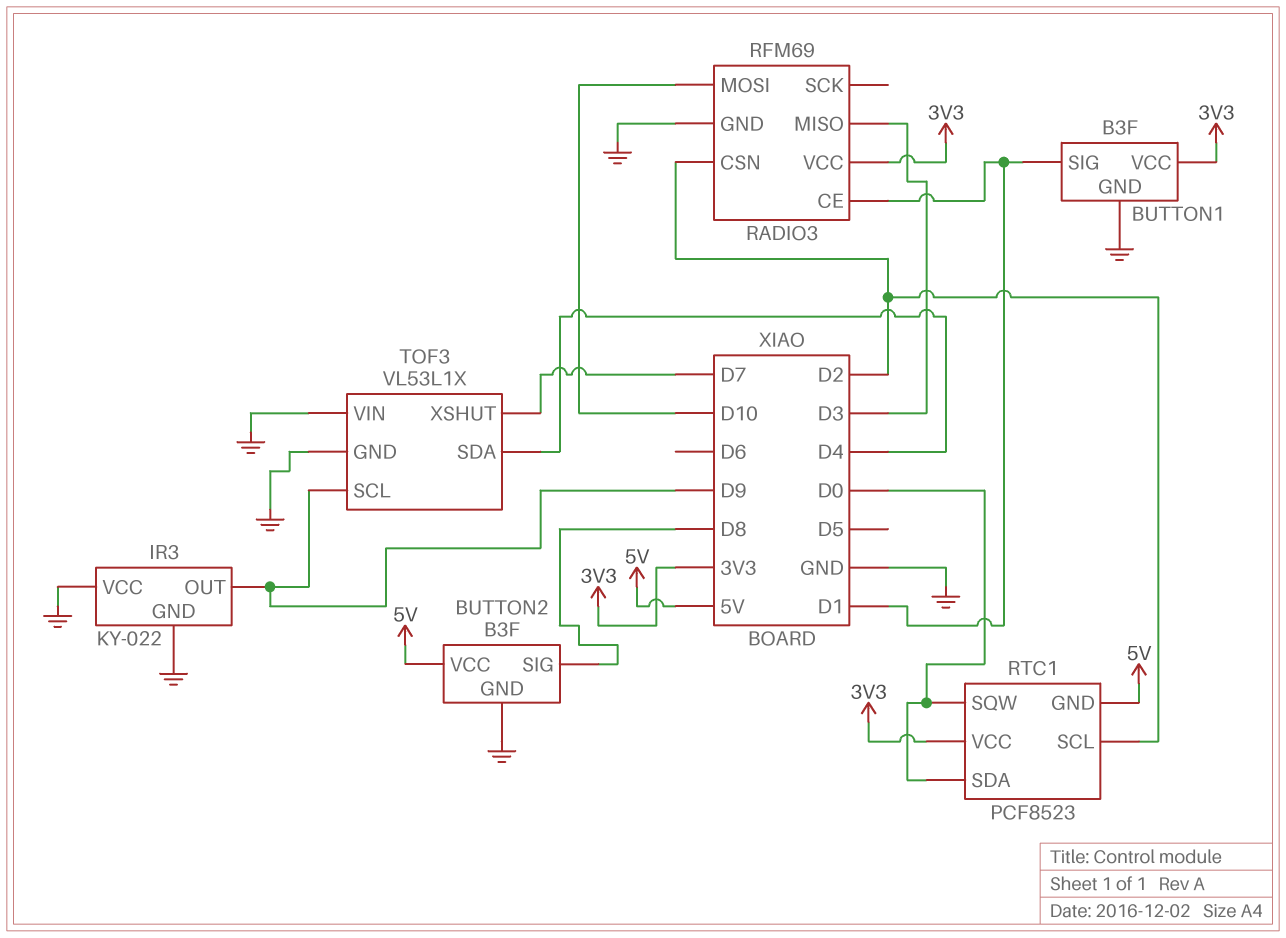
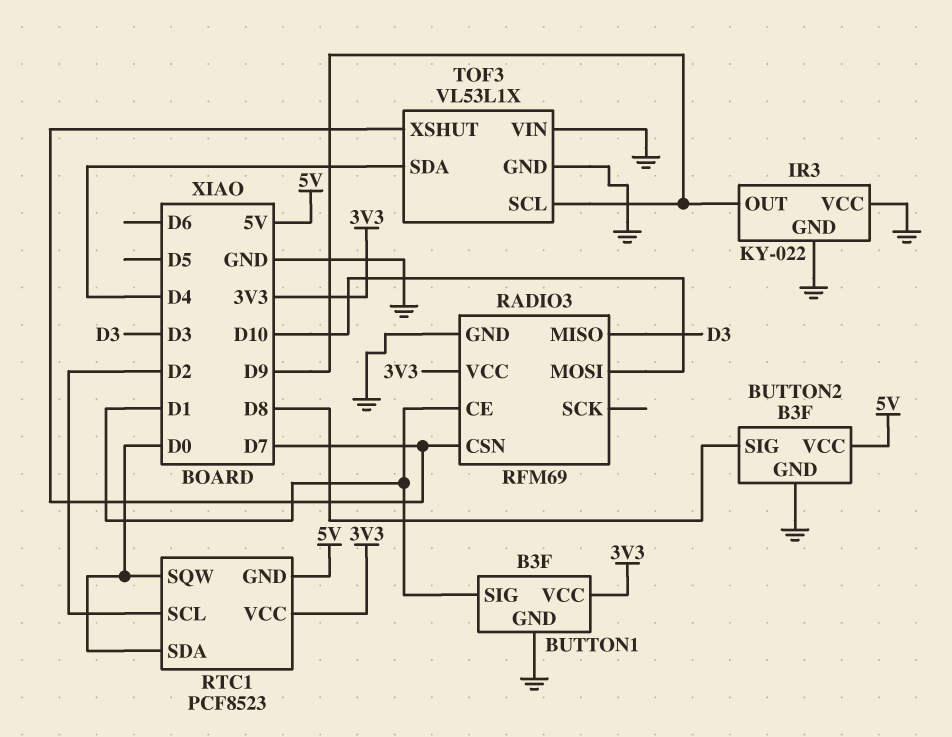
RADIO3 pin CSN: D2 -> D7

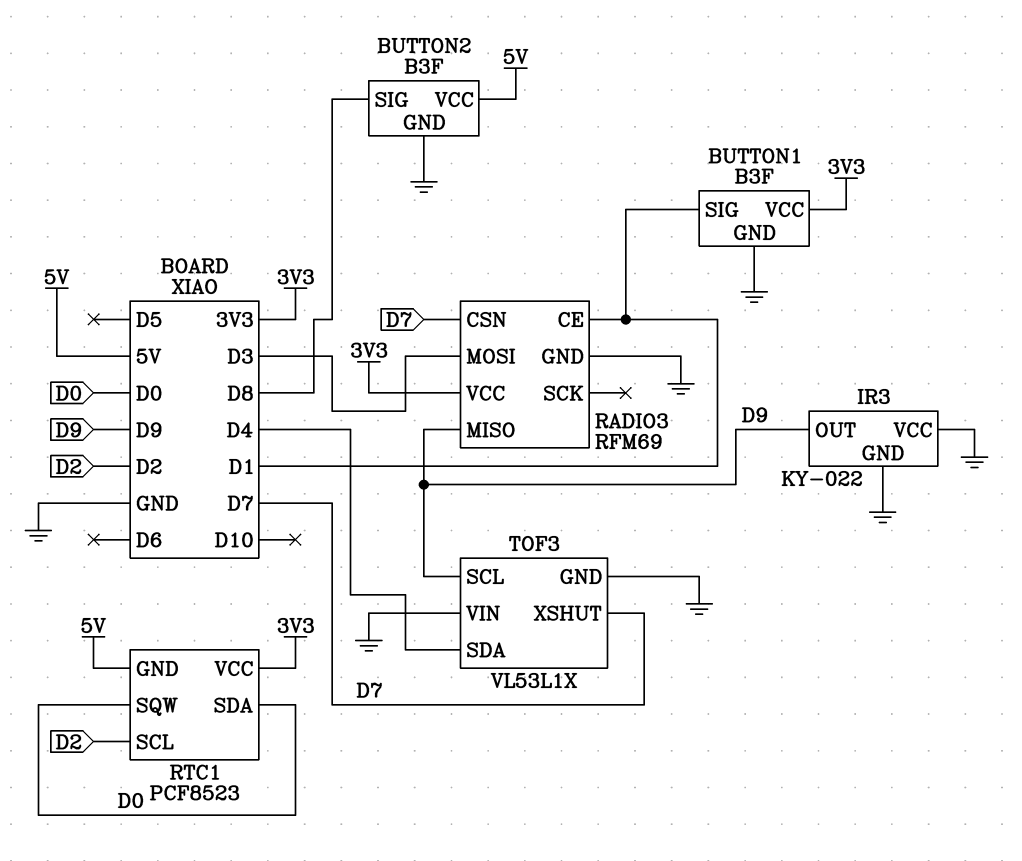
RADIO3 pin MISO: D3 -> D9
RADIO3 pin MOSI: D10 -> D3

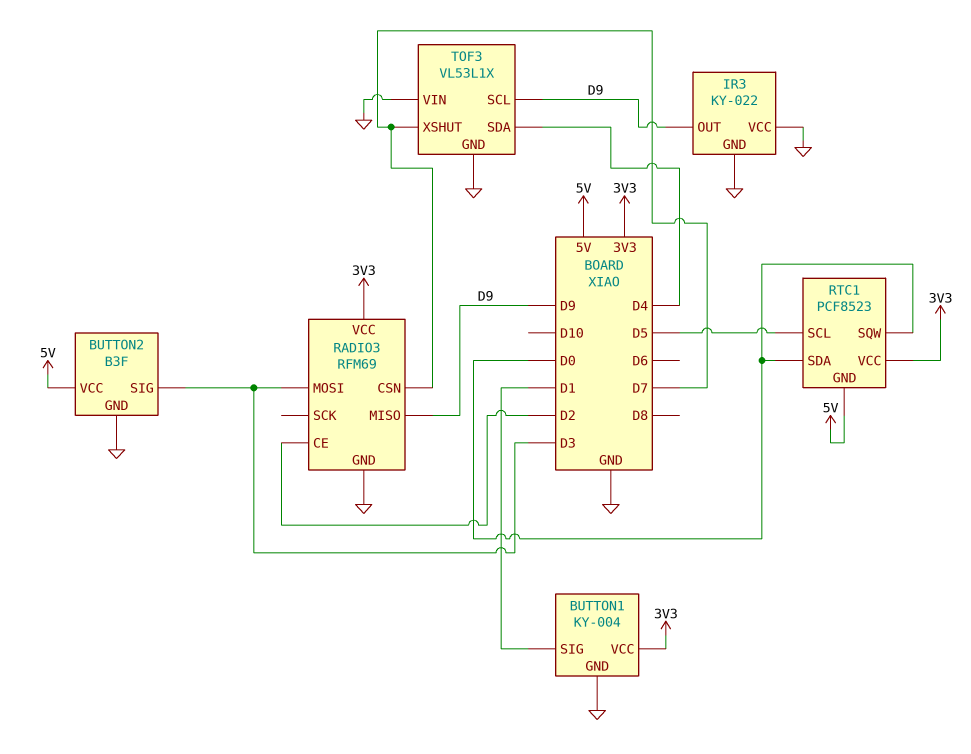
BUTTON1: B3F -> KY-004
BUTTON2 pin SIG: D8 -> D3
RADIO3 pin CE: D1 -> D2
RTC1 pin SCL: D2 -> D5

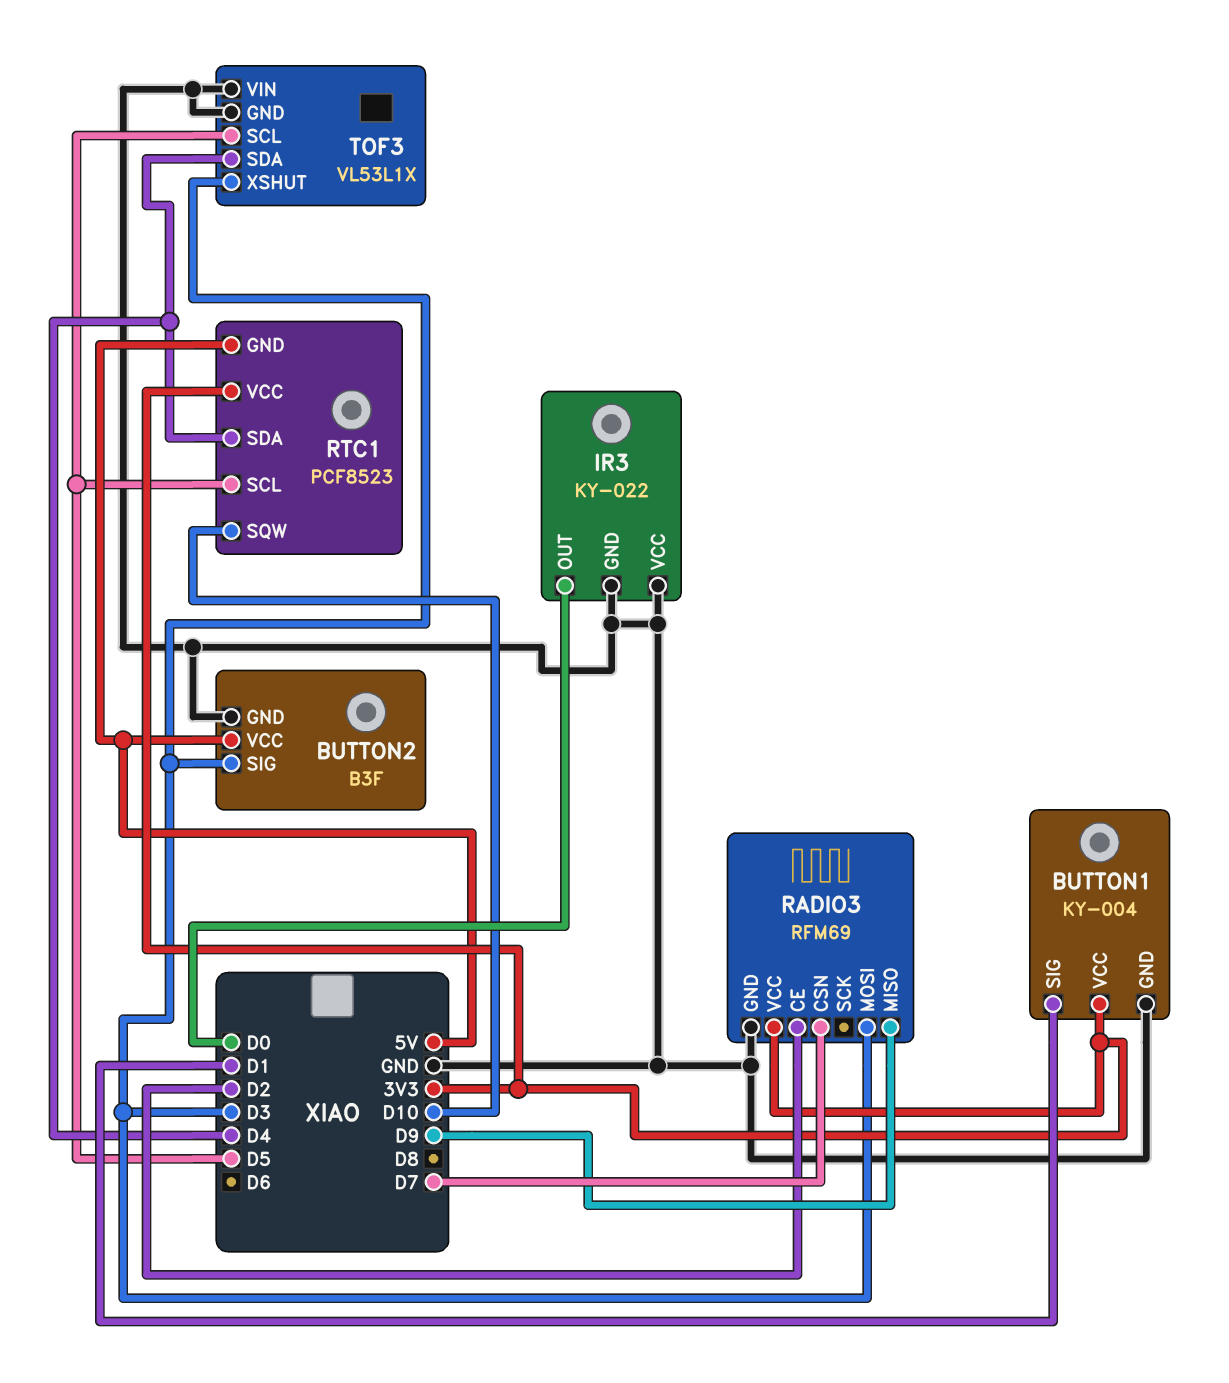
IR3 pin OUT: D9 -> D0
RTC1 pin SDA: D0 -> D4
RTC1 pin SQW: D0 -> D10
TOF3 pin SCL: D9 -> D5
TOF3 pin XSHUT: D7 -> D3

